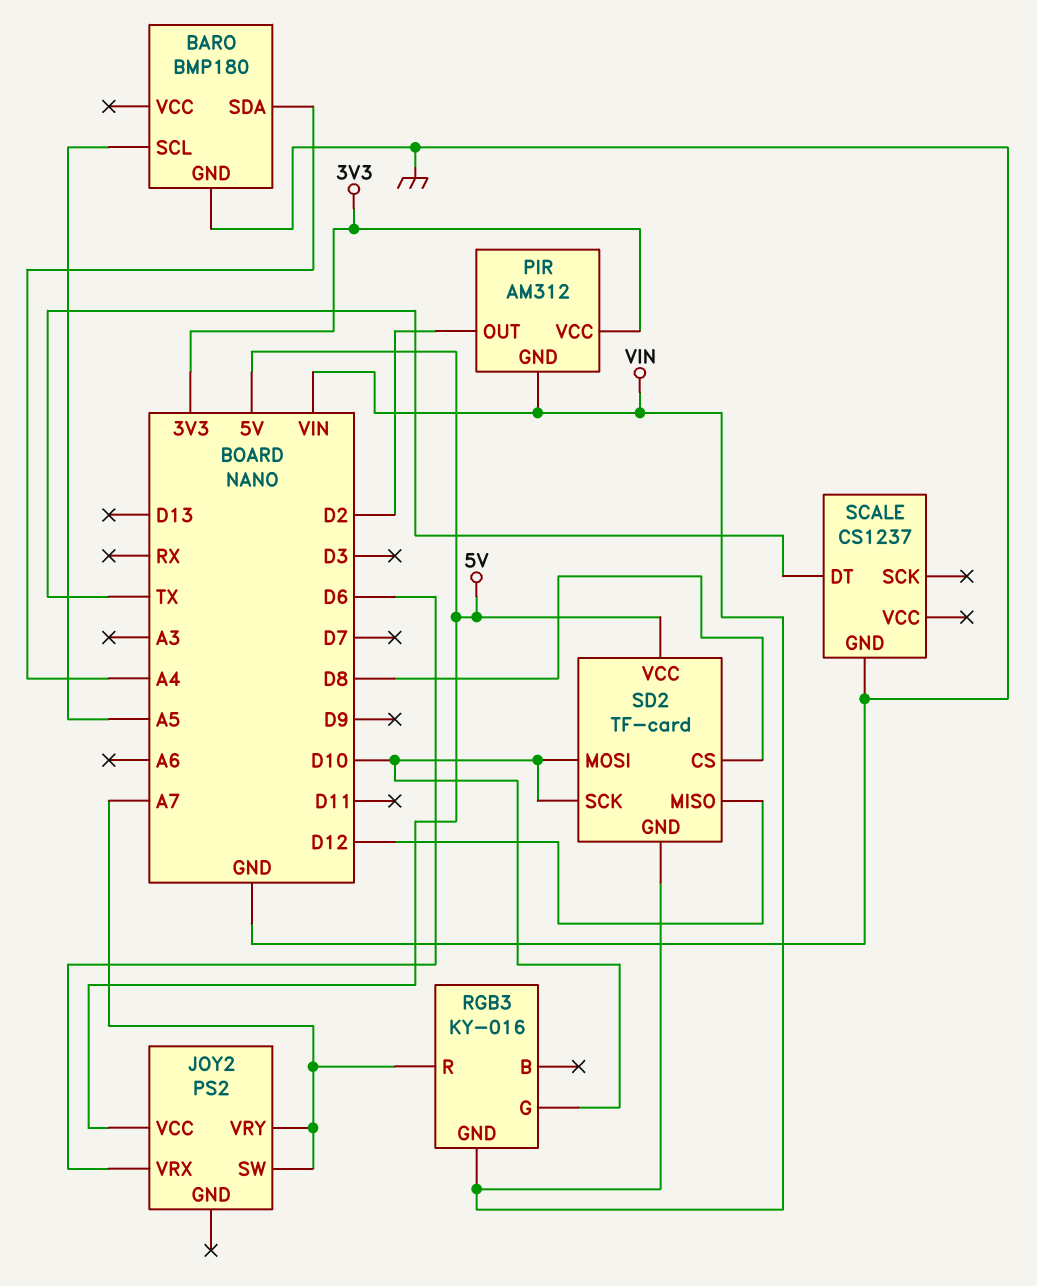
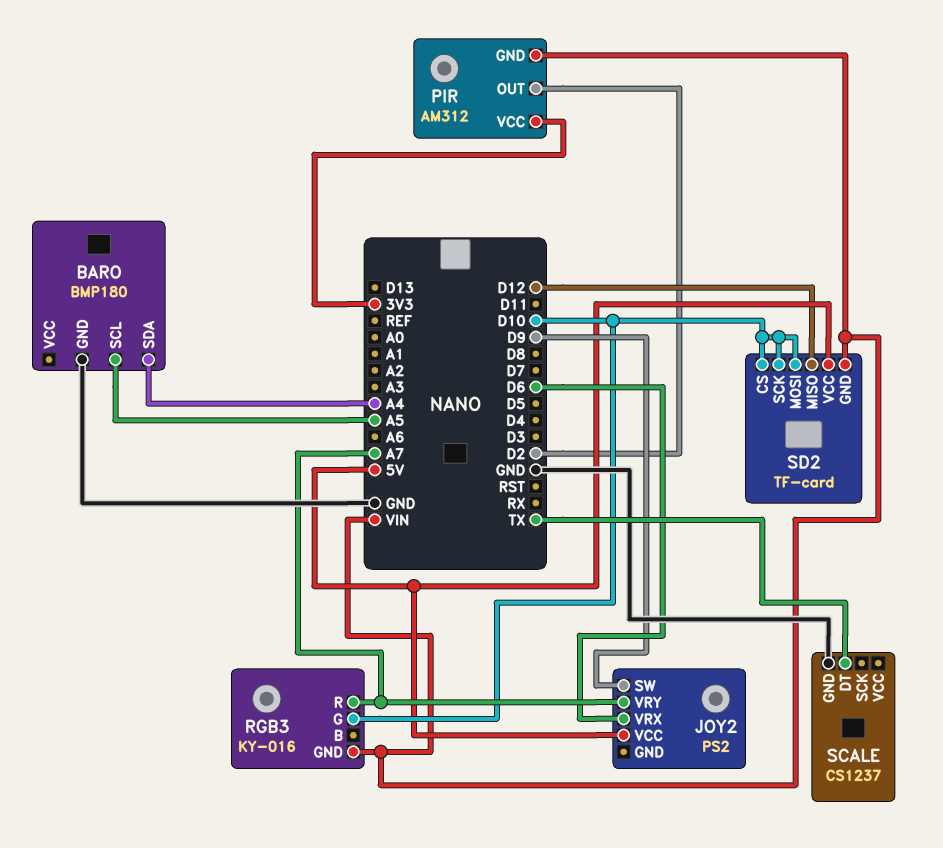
JOY2 pin SW: A7 -> D9
SD2 pin CS: D8 -> D10

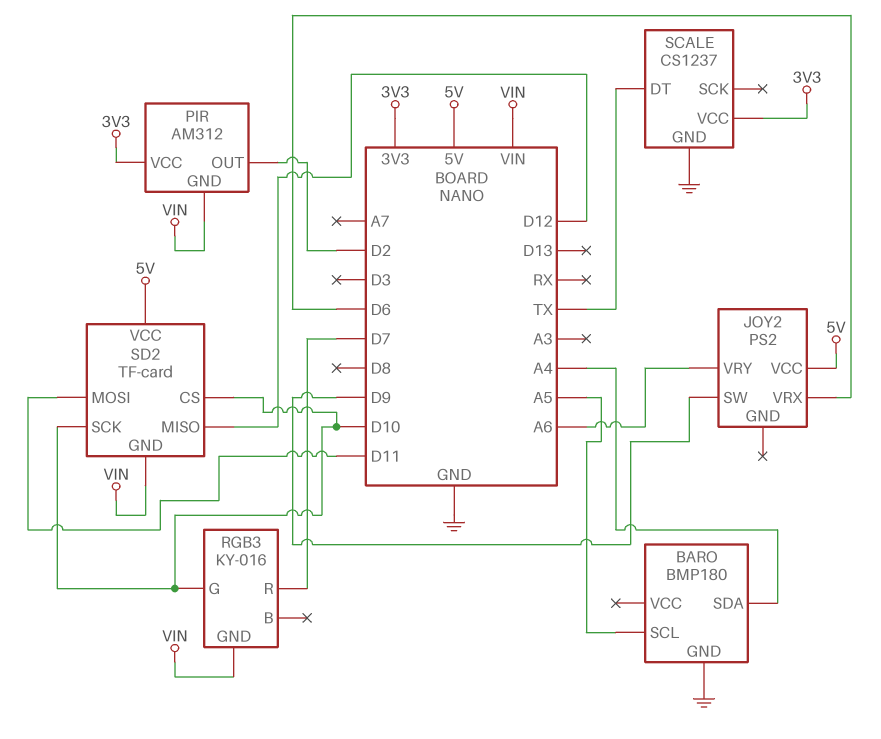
JOY2 pin VRY: A7 -> A6
RGB3 pin R: A7 -> D7
SCALE pin VCC: none -> 3V3
SD2 pin MOSI: D10 -> D11

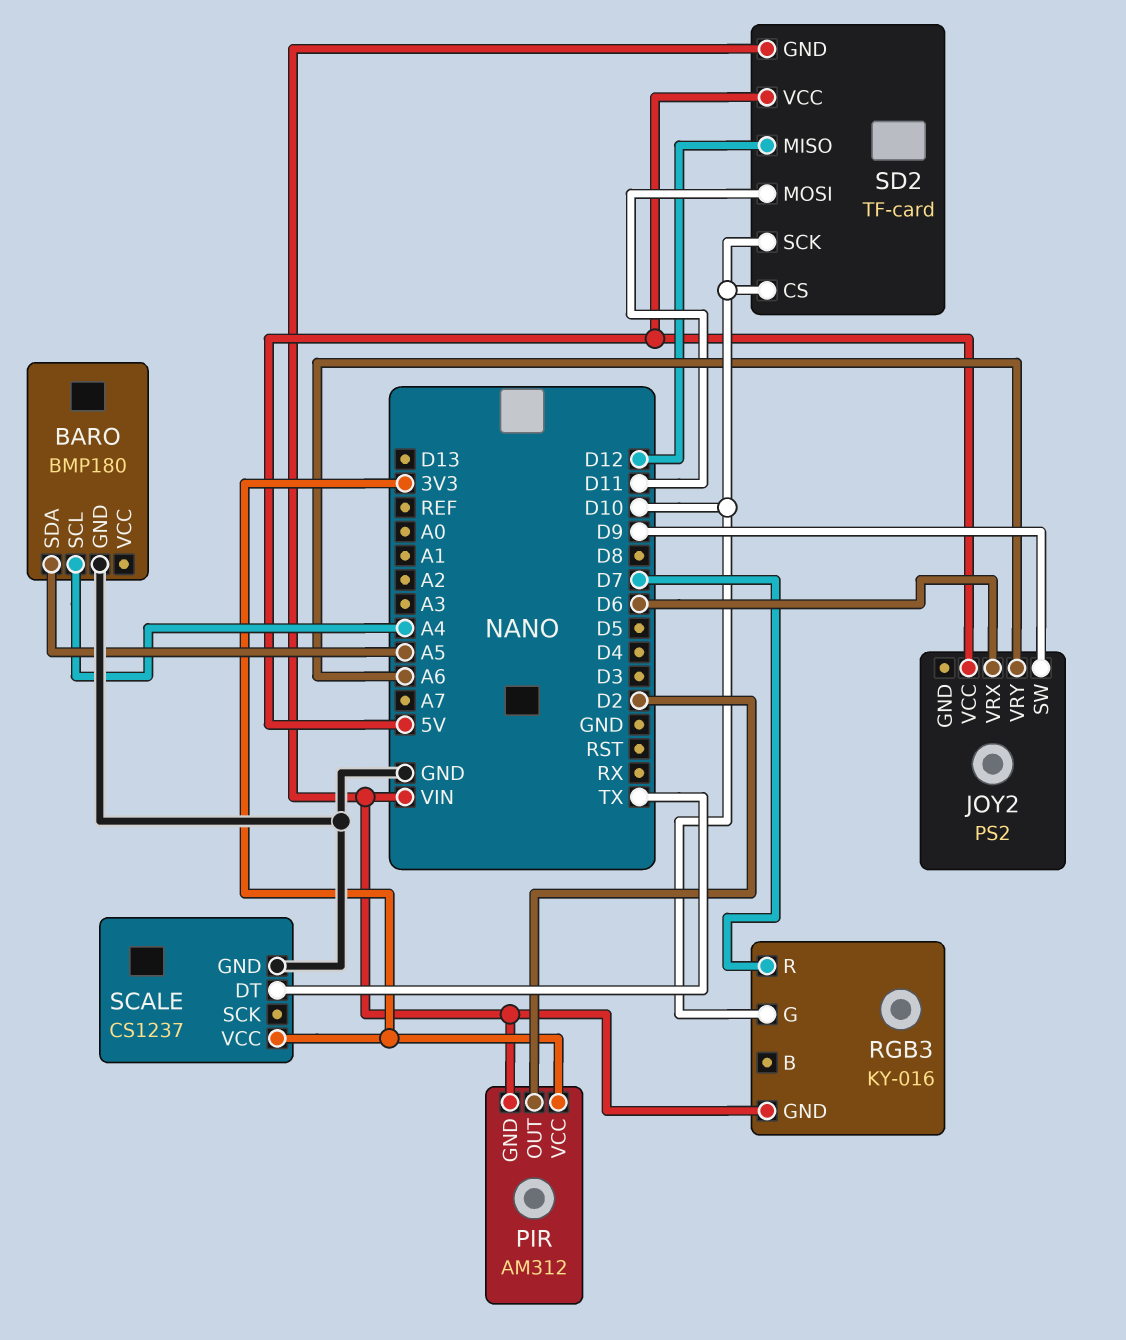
BARO pin SCL: A5 -> A4
BARO pin SDA: A4 -> A5

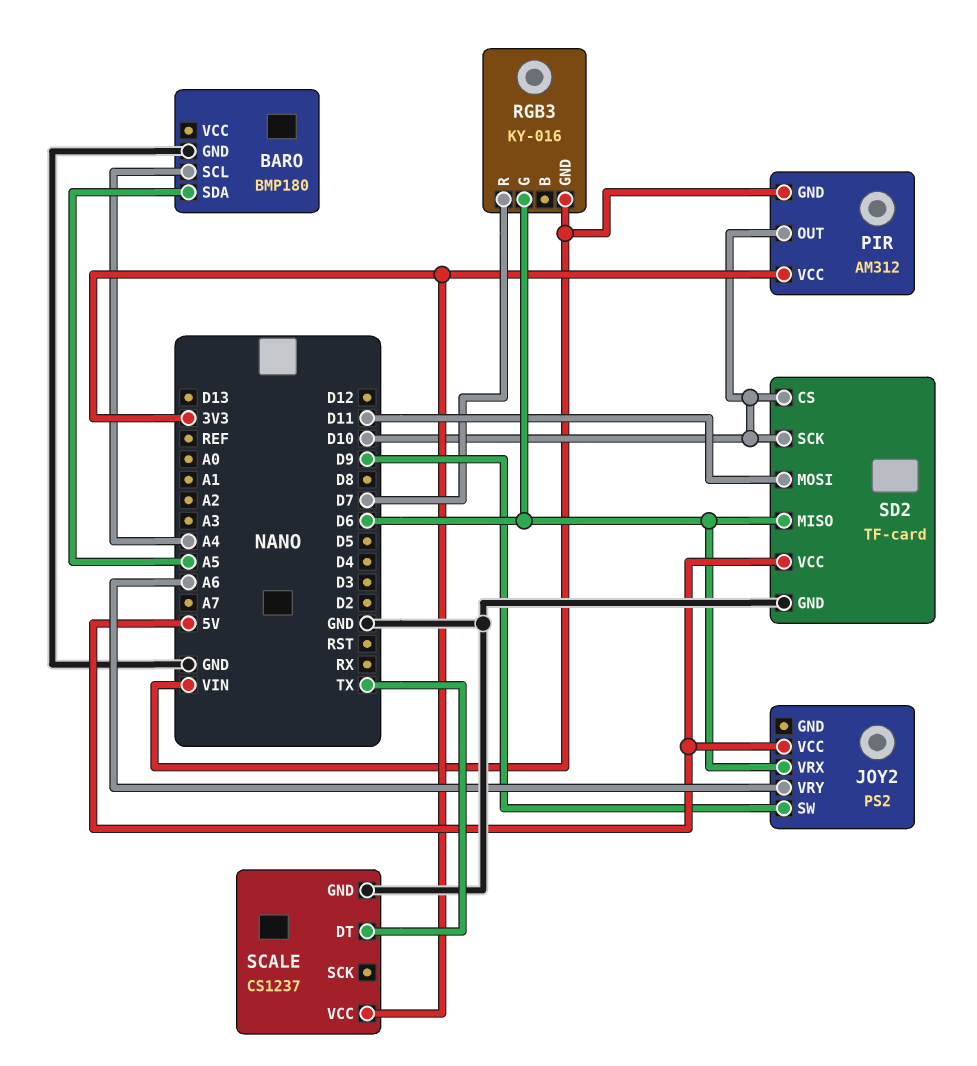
PIR pin OUT: D2 -> D10
RGB3 pin G: D10 -> D6
SD2 pin GND: VIN -> GND
SD2 pin MISO: D12 -> D6

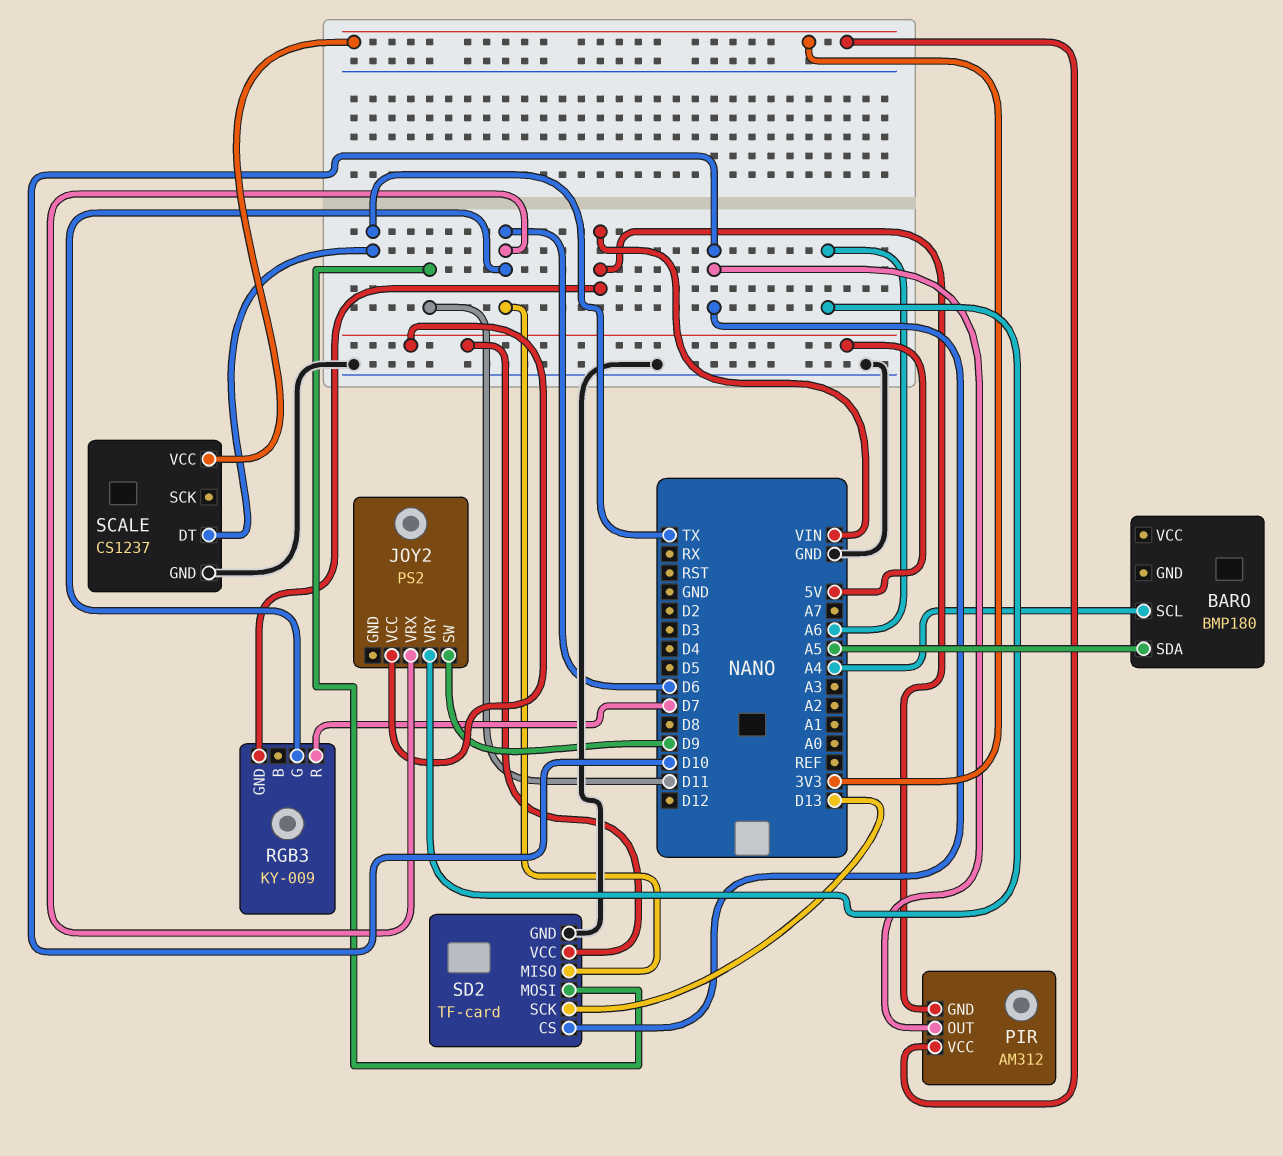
BARO pin GND: GND -> none
RGB3: KY-016 -> KY-009
SD2 pin SCK: D10 -> D13

